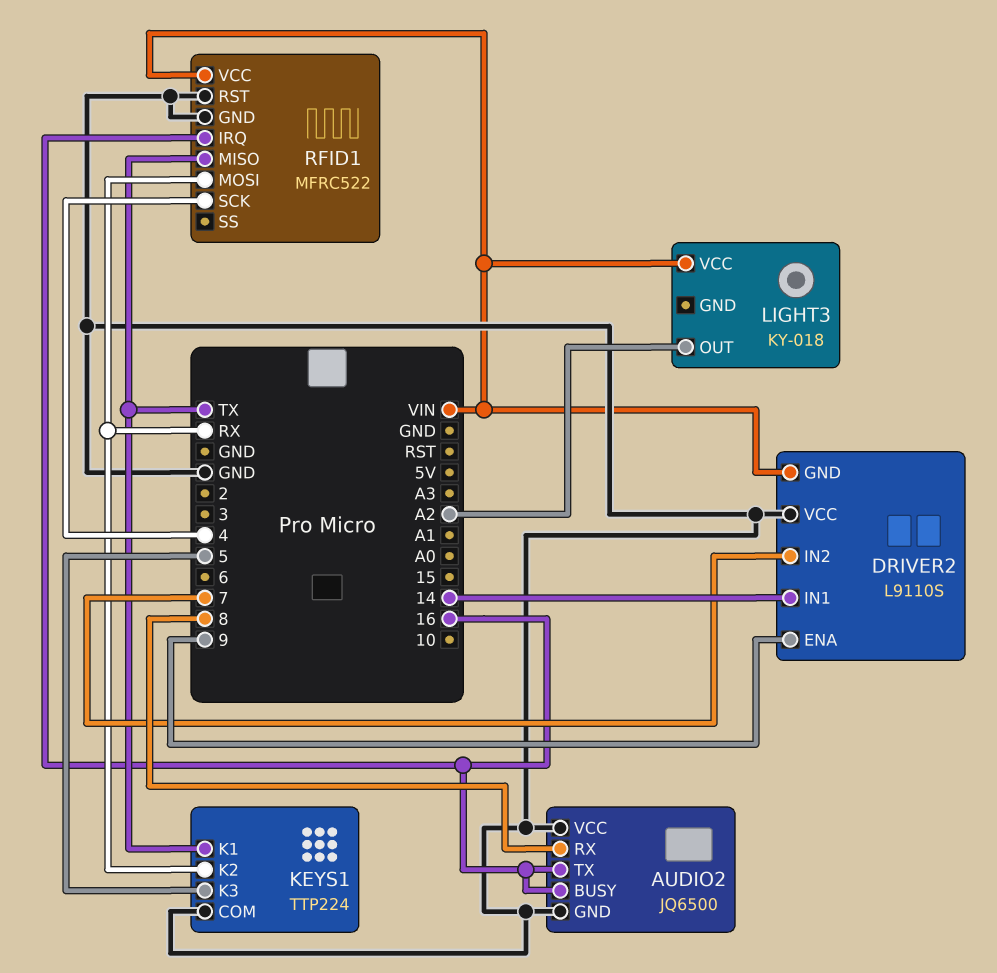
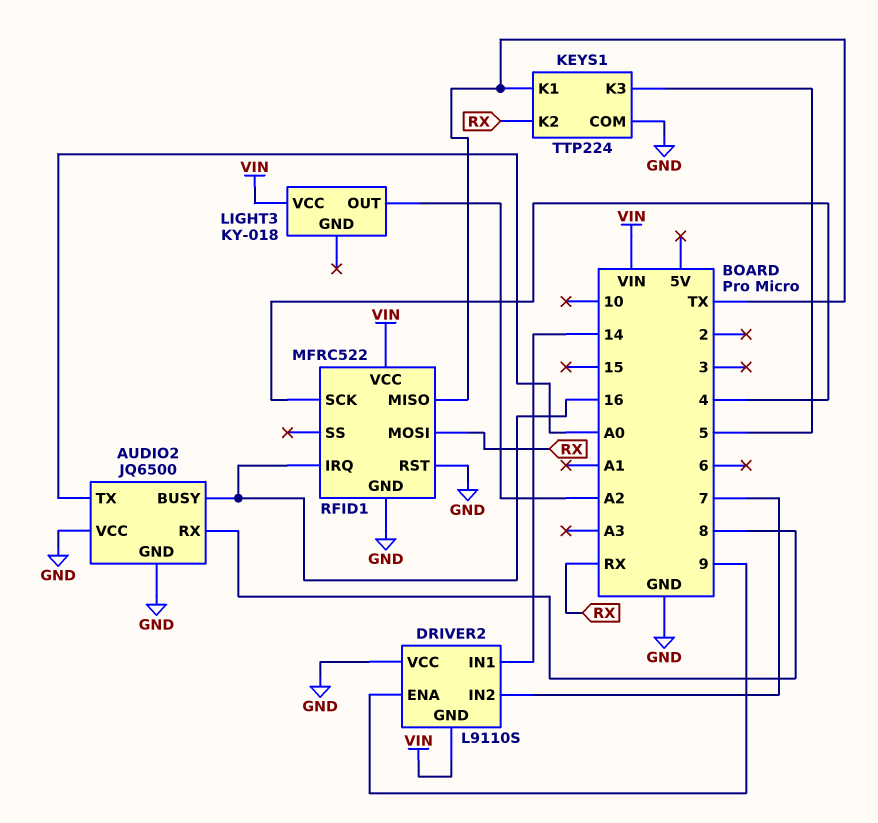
AUDIO2 pin TX: 16 -> A0

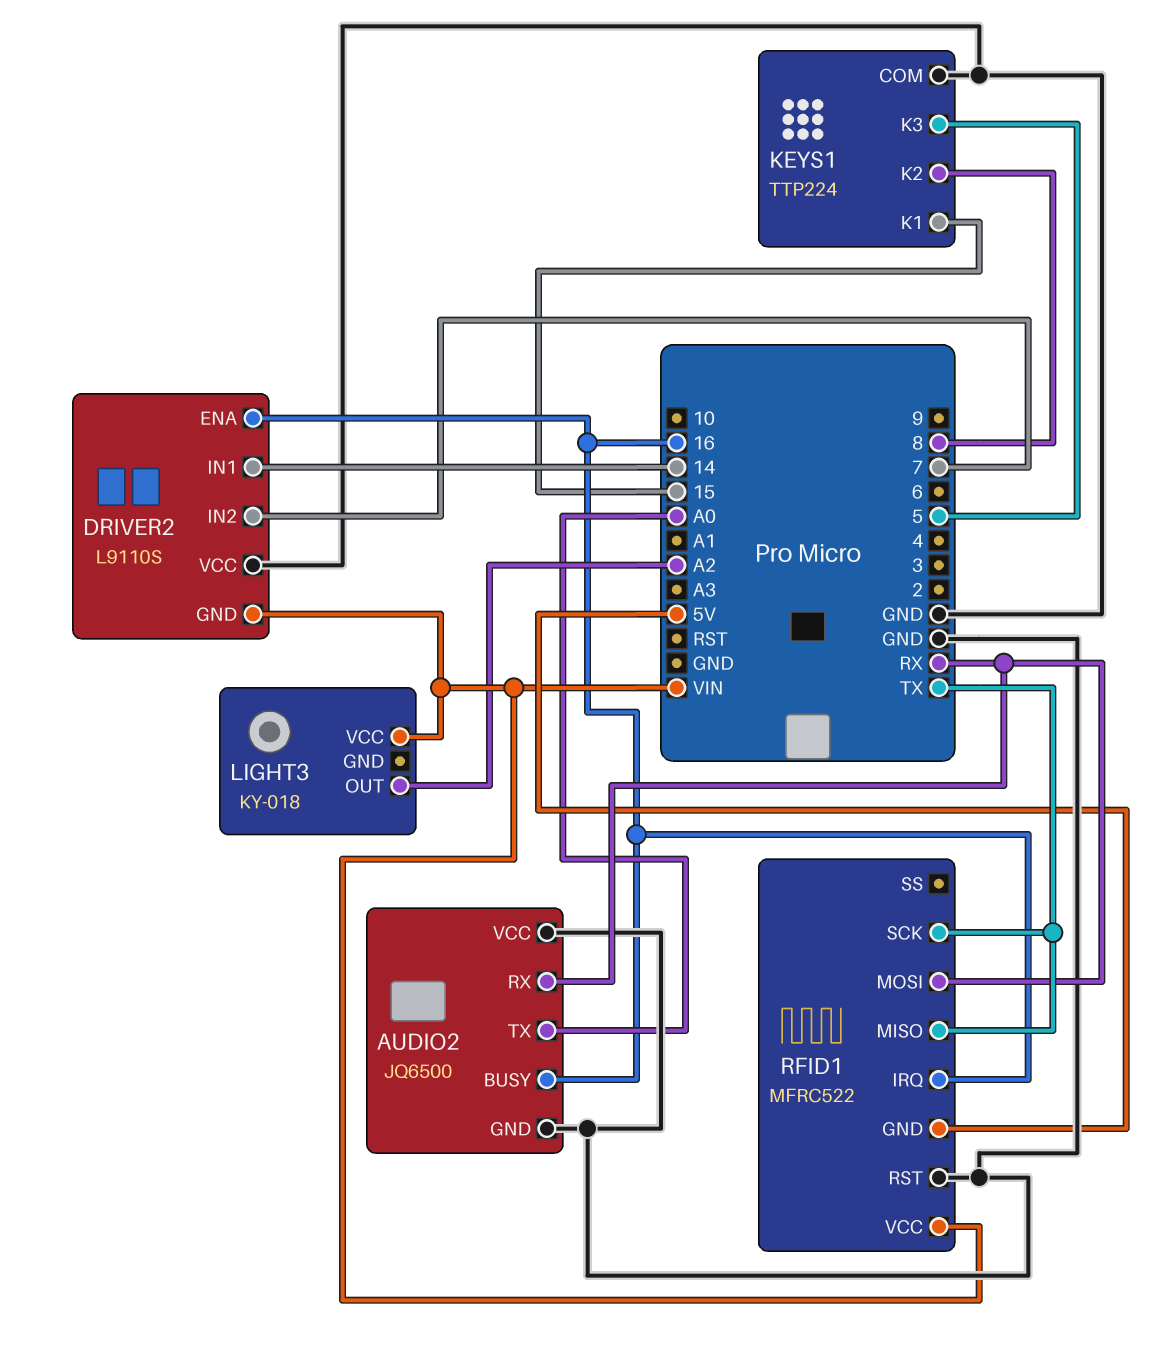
AUDIO2 pin RX: 8 -> RX
DRIVER2 pin ENA: 9 -> 16
KEYS1 pin K1: TX -> 15
KEYS1 pin K2: RX -> 8
RFID1 pin GND: GND -> 5V
RFID1 pin SCK: 4 -> TX

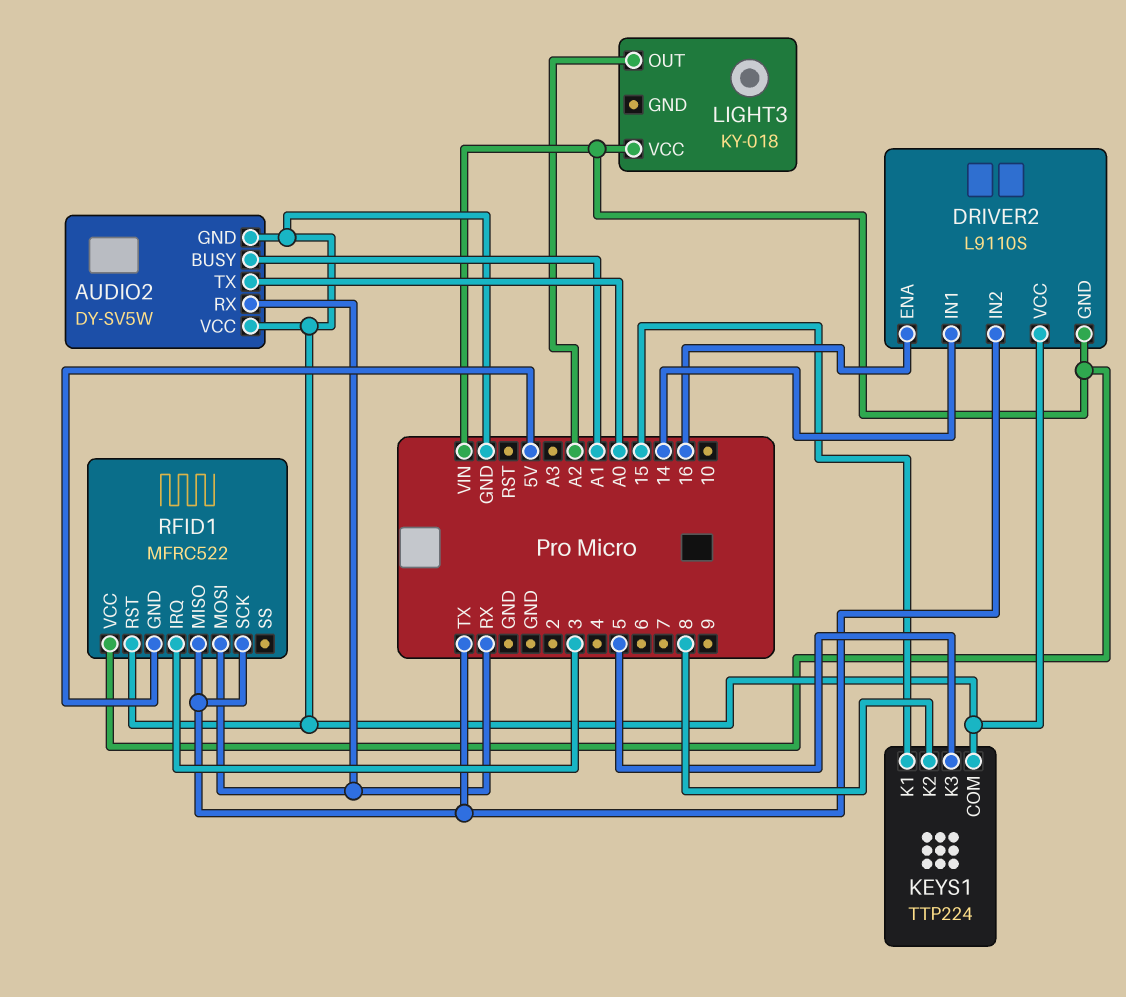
AUDIO2: JQ6500 -> DY-SV5W
AUDIO2 pin BUSY: 16 -> A1
DRIVER2 pin IN2: 7 -> TX
RFID1 pin IRQ: 16 -> 3

